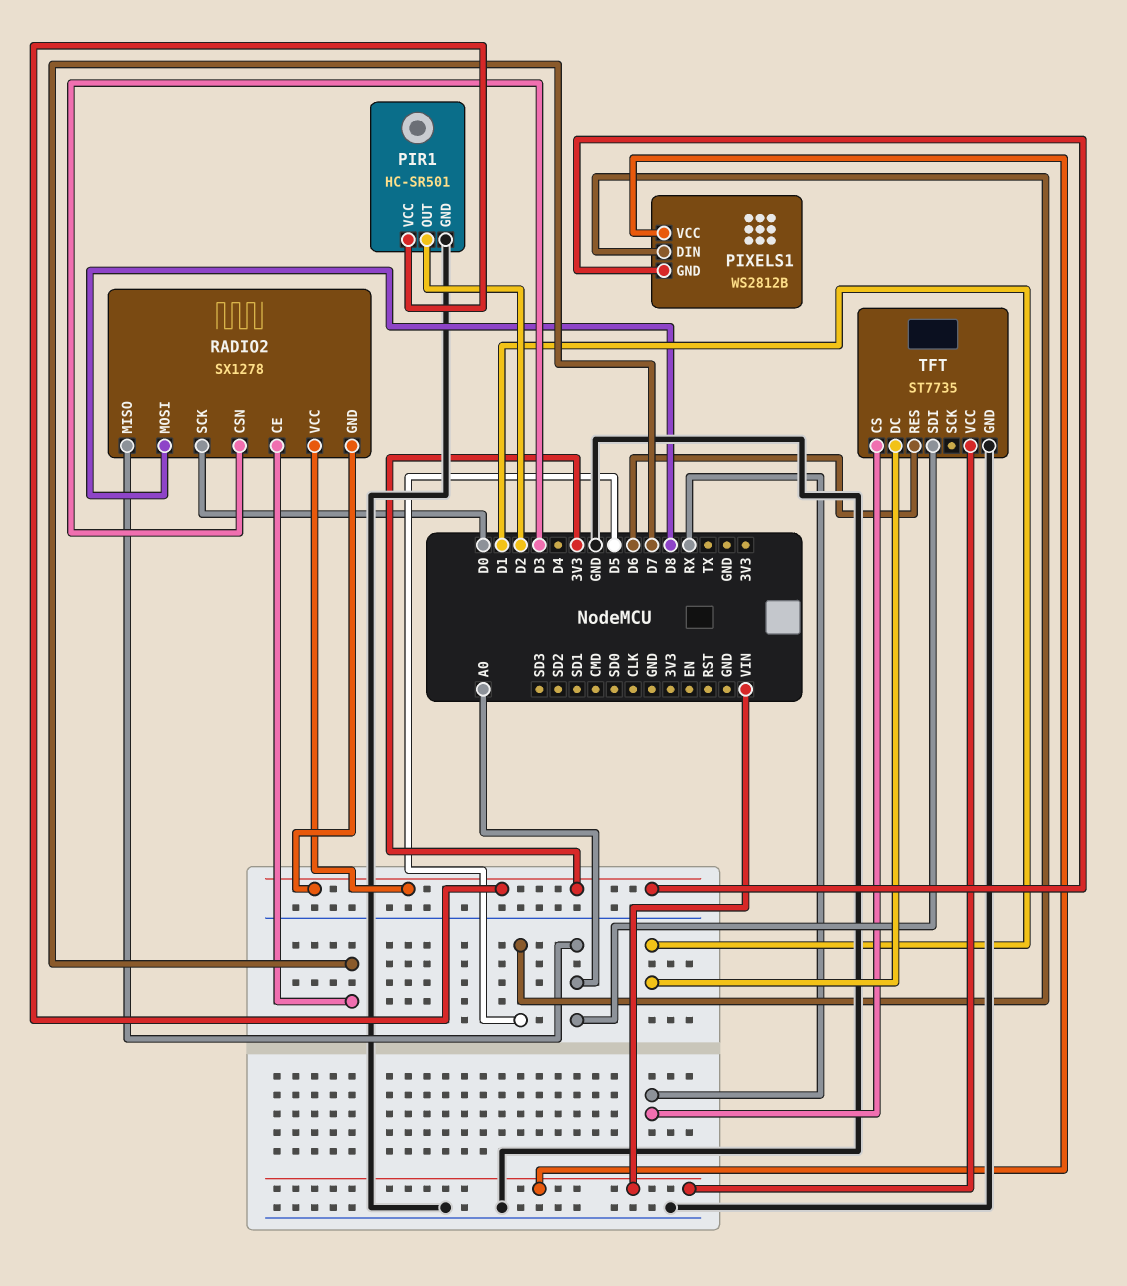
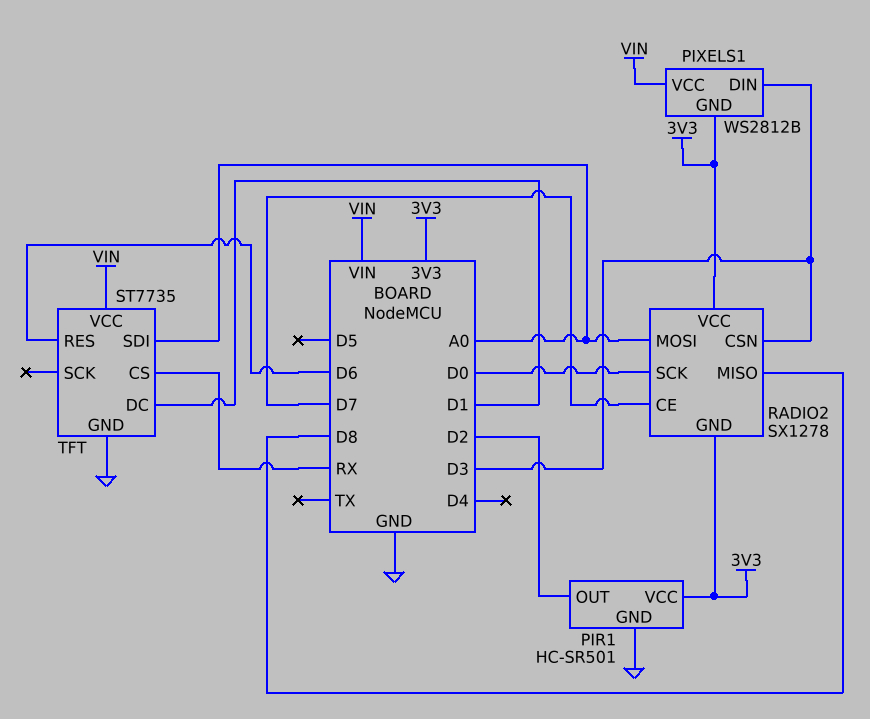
PIXELS1 pin DIN: D5 -> D3
RADIO2 pin MISO: A0 -> D8
RADIO2 pin MOSI: D8 -> A0

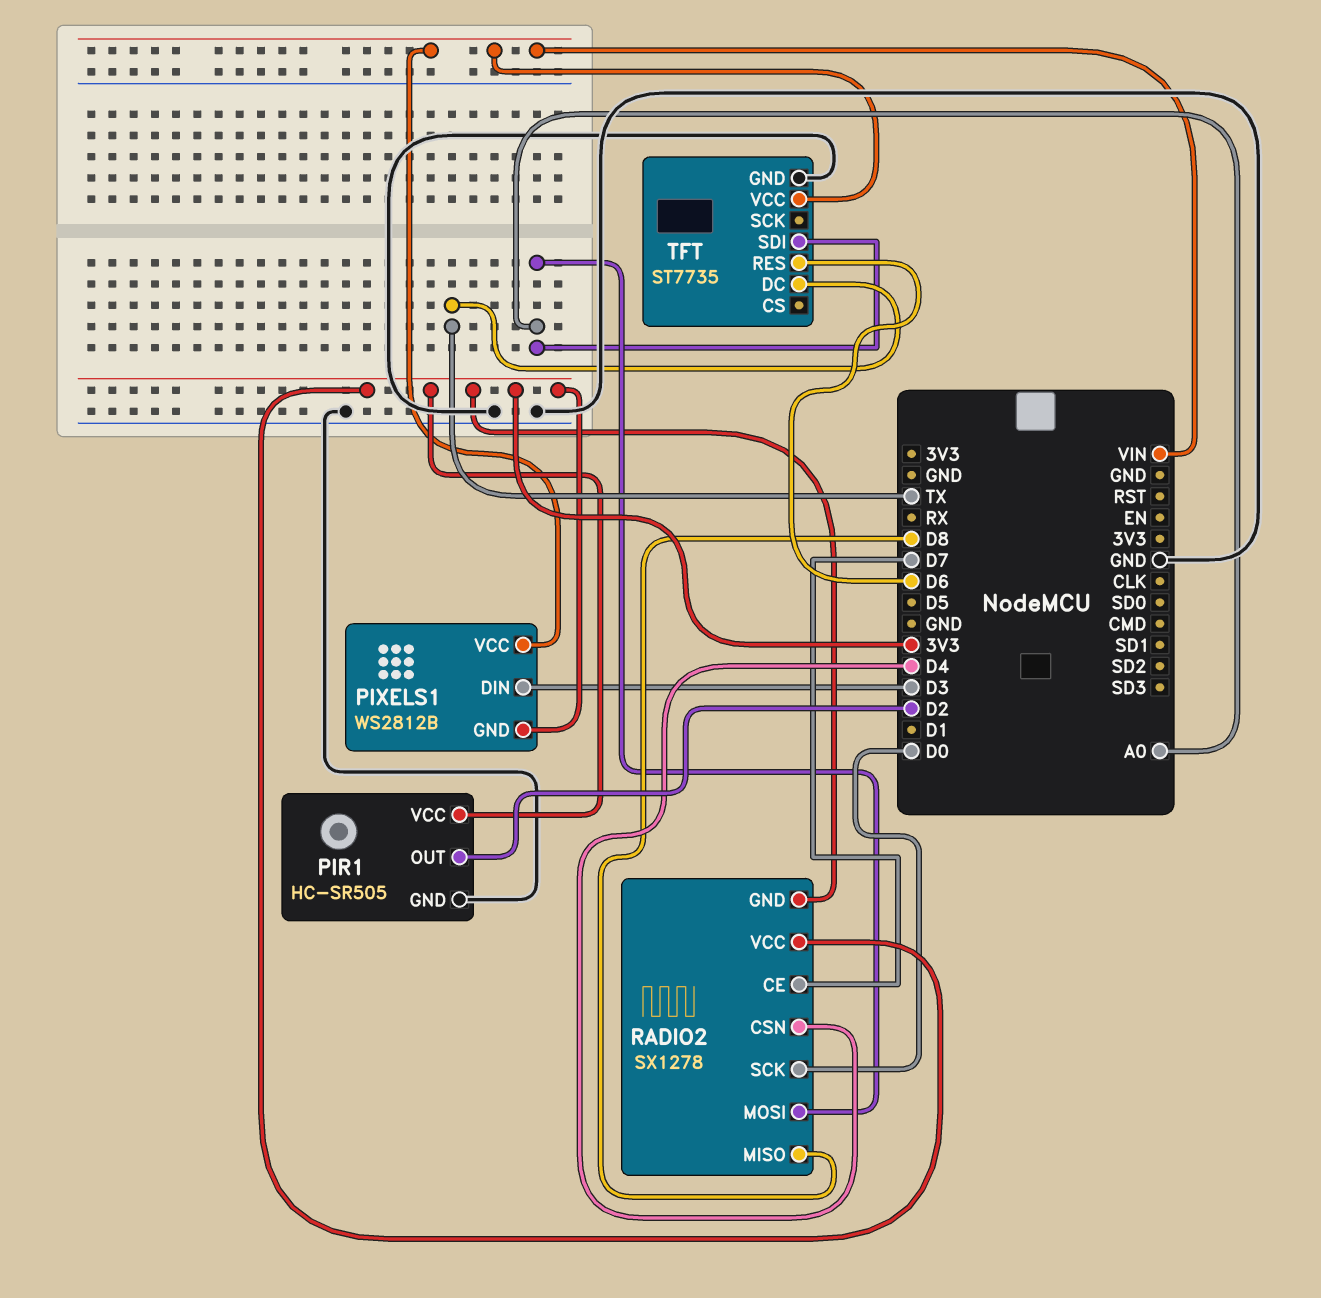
PIR1: HC-SR501 -> HC-SR505
RADIO2 pin CSN: D3 -> D4
TFT pin CS: RX -> none
TFT pin DC: D1 -> TX

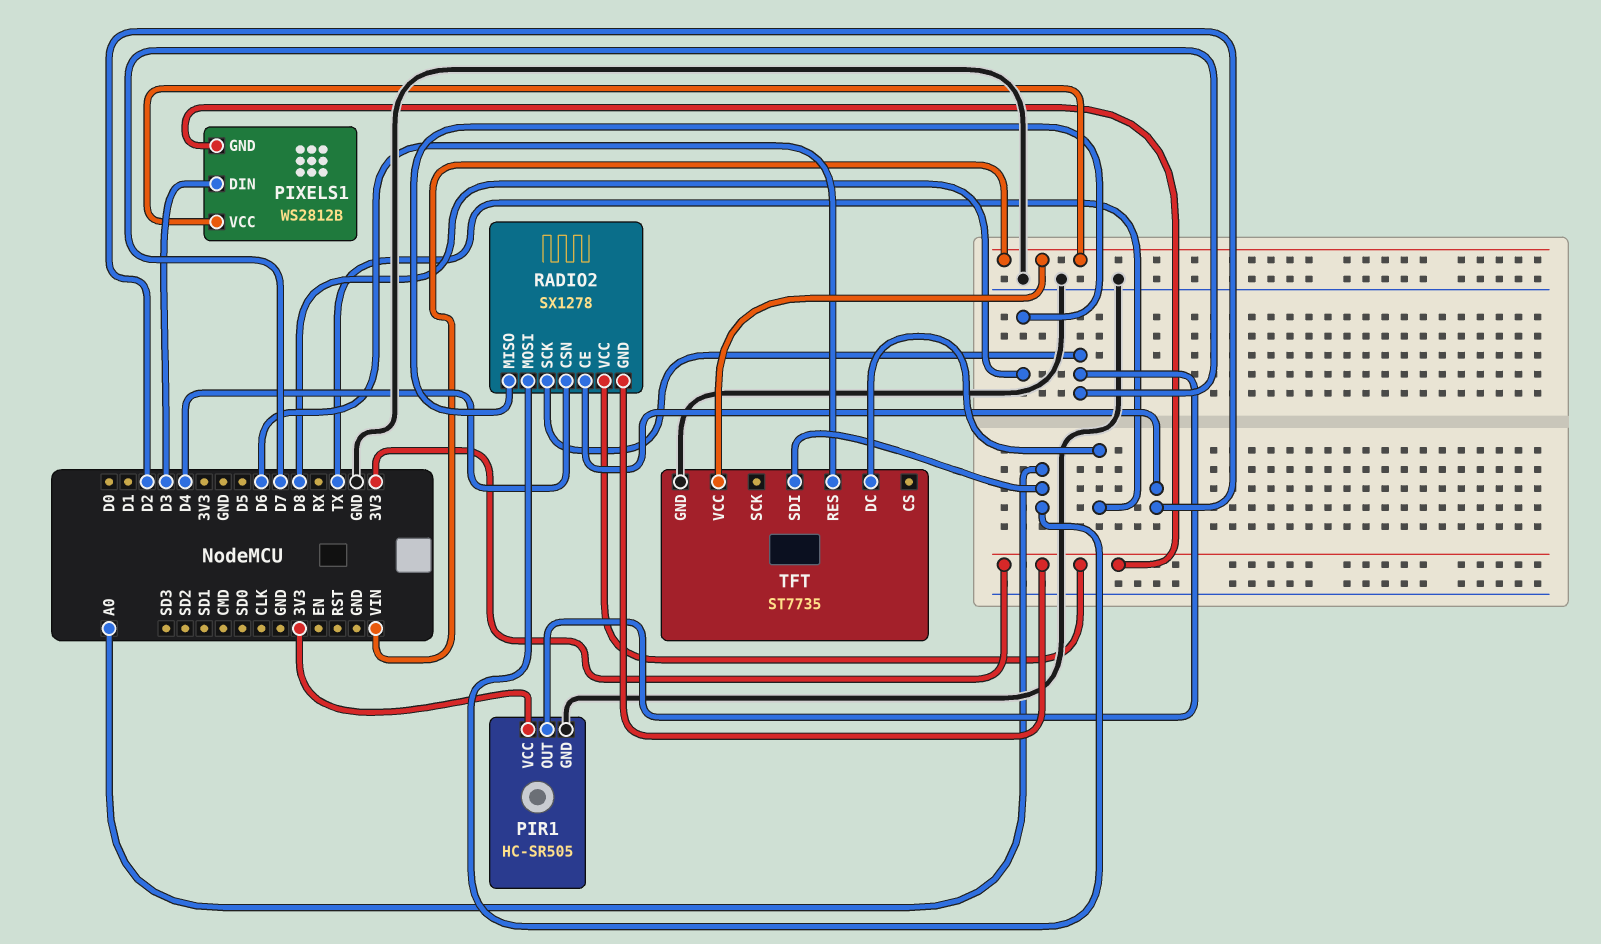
PIR1 pin OUT: D2 -> D7
RADIO2 pin CE: D7 -> D2
RADIO2 pin SCK: D0 -> D7

